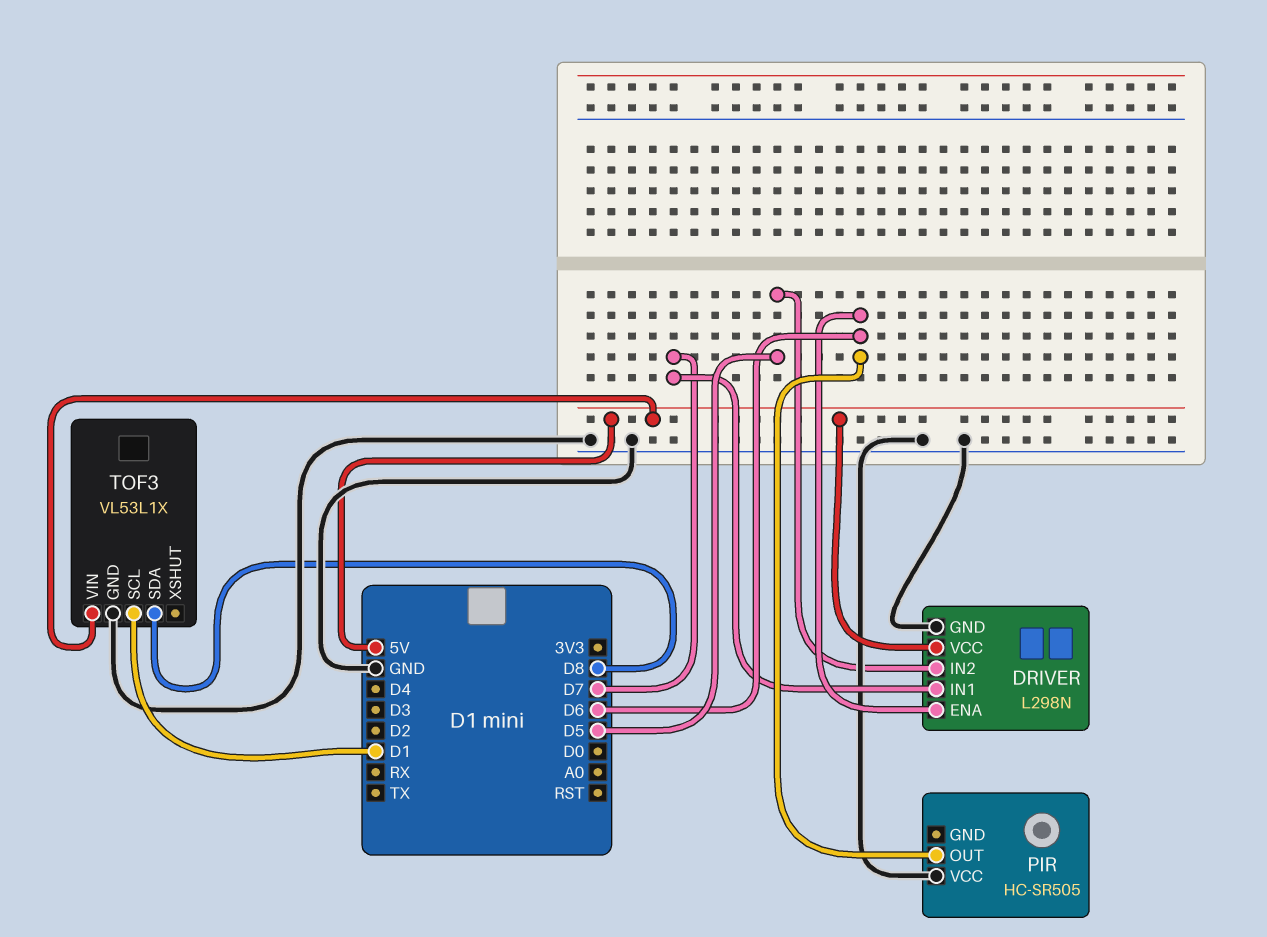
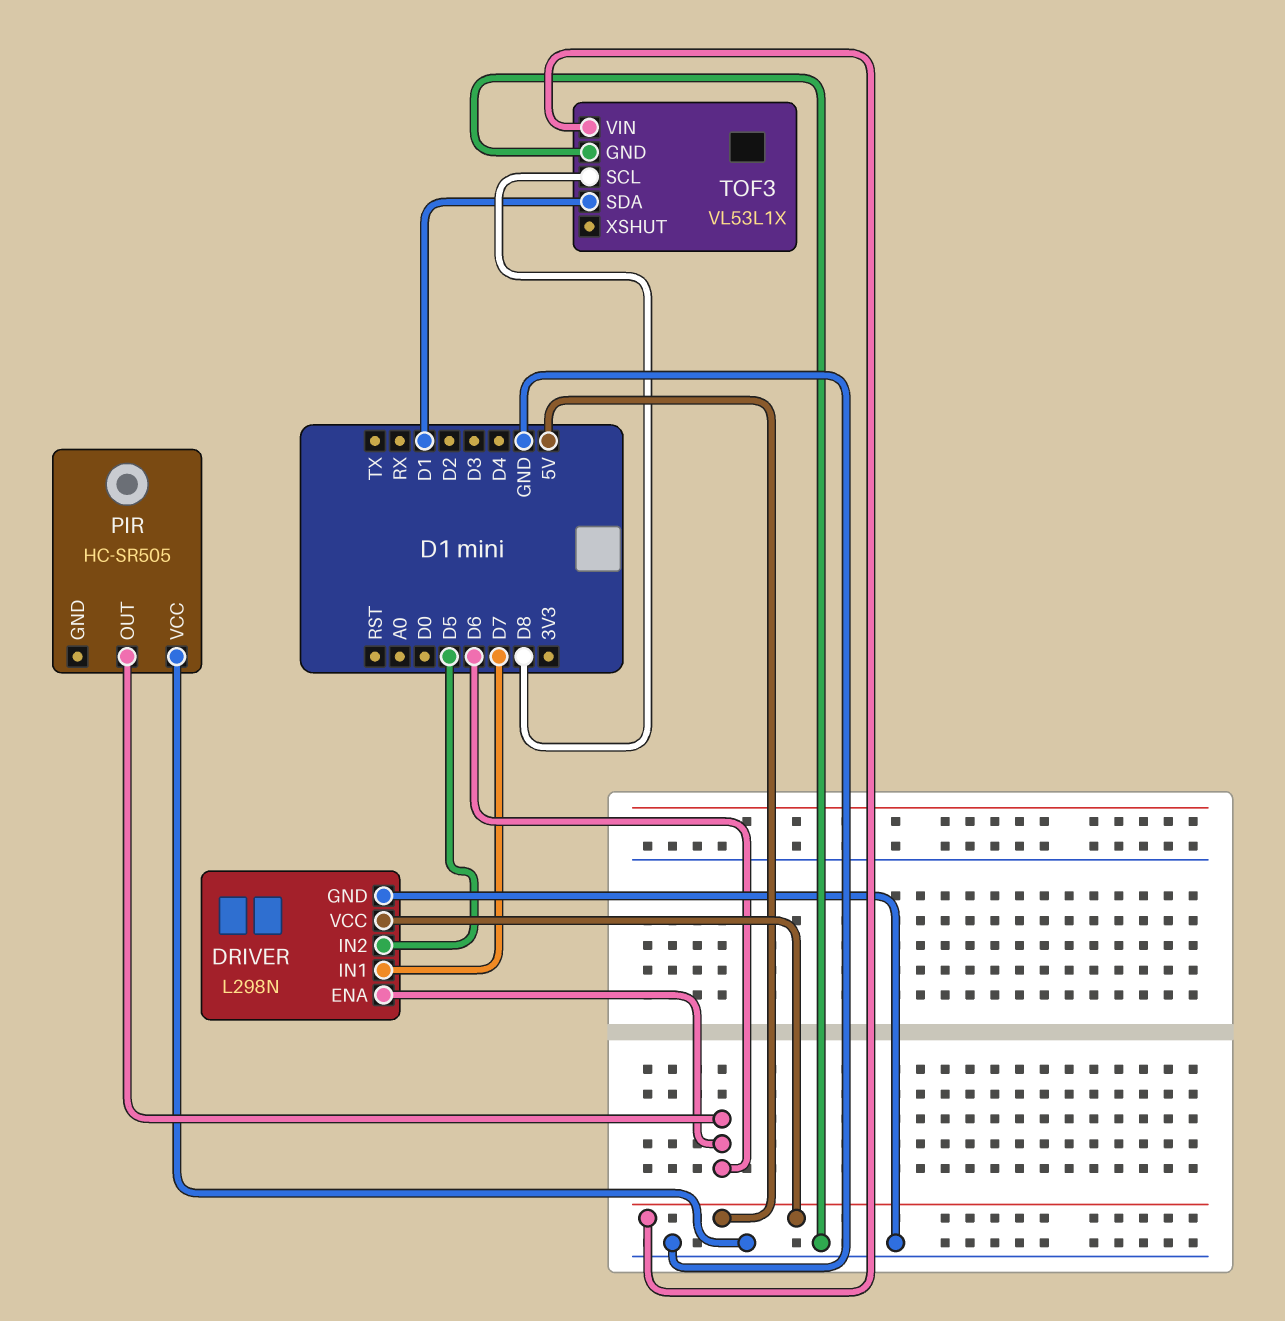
TOF3 pin SCL: D1 -> D8
TOF3 pin SDA: D8 -> D1

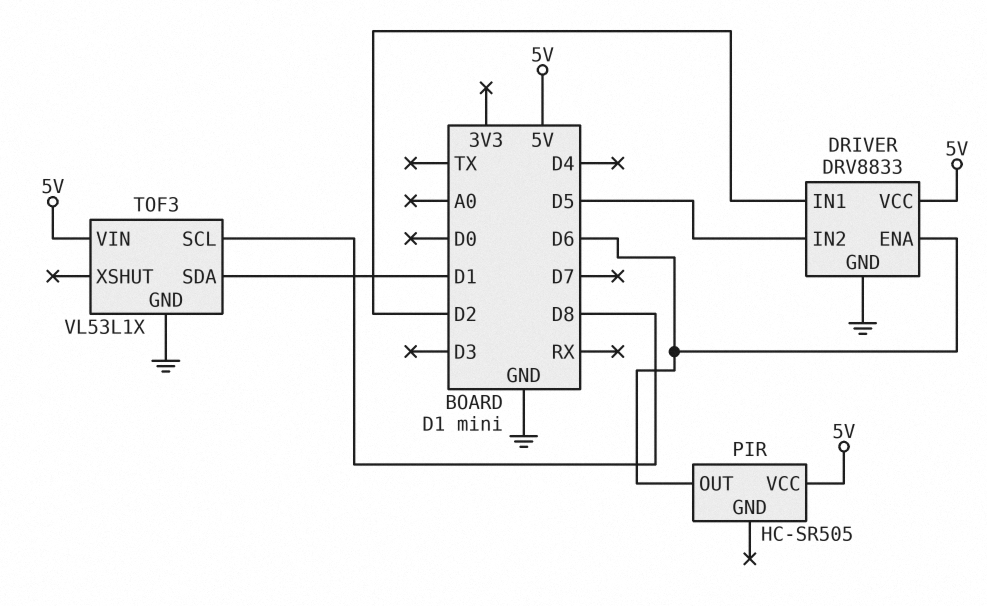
DRIVER: L298N -> DRV8833
DRIVER pin IN1: D7 -> D2
PIR pin VCC: GND -> 5V

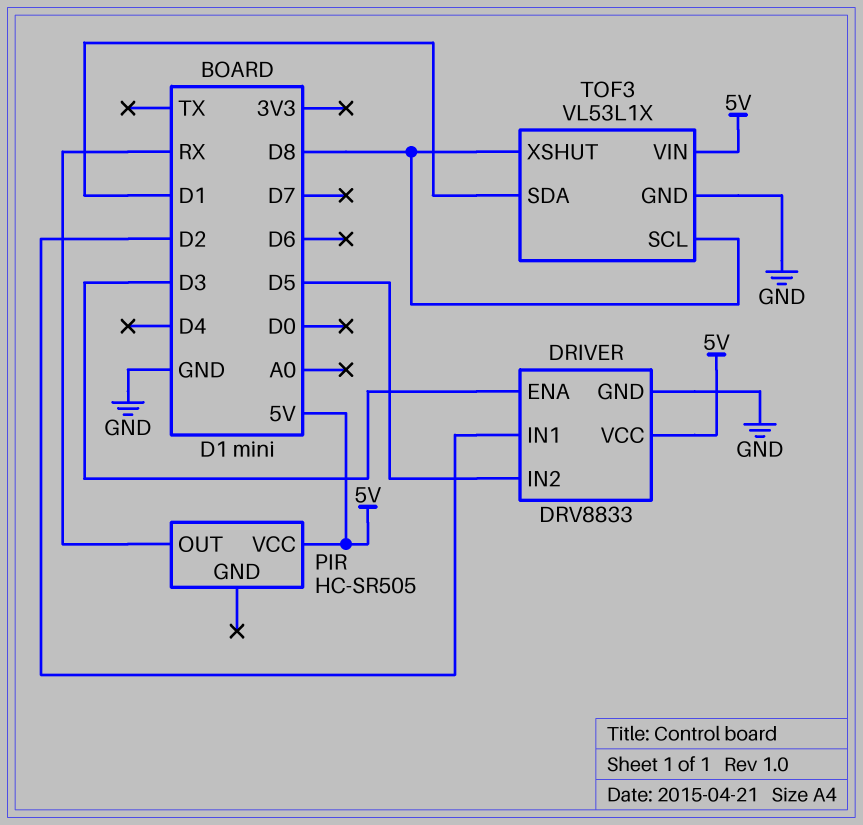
DRIVER pin ENA: D6 -> D3
PIR pin OUT: D6 -> RX
TOF3 pin XSHUT: none -> D8

